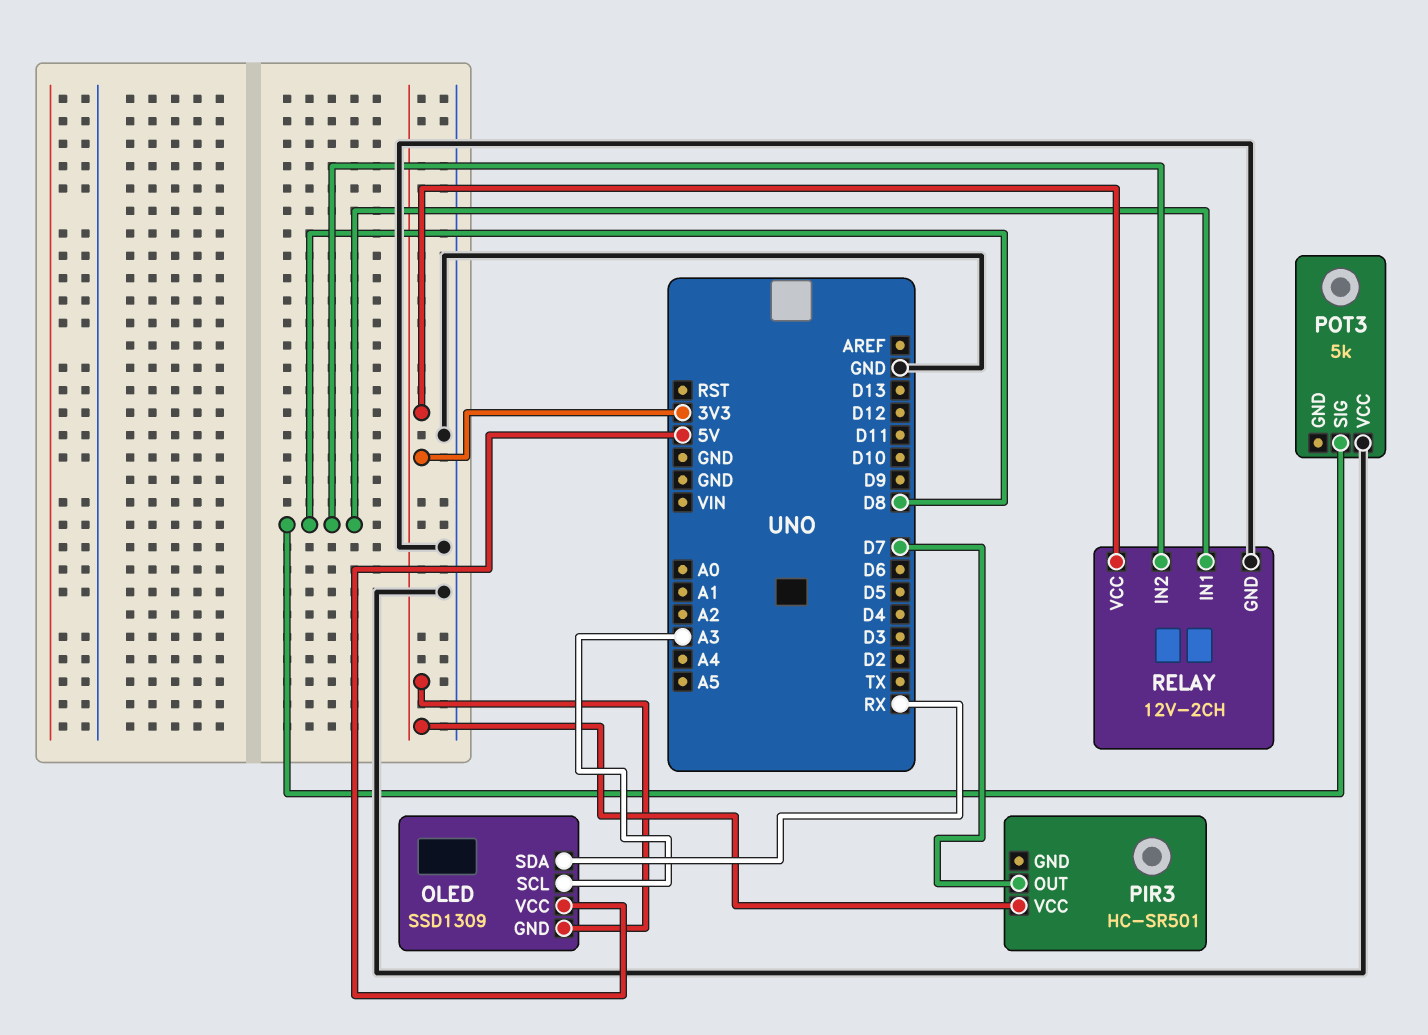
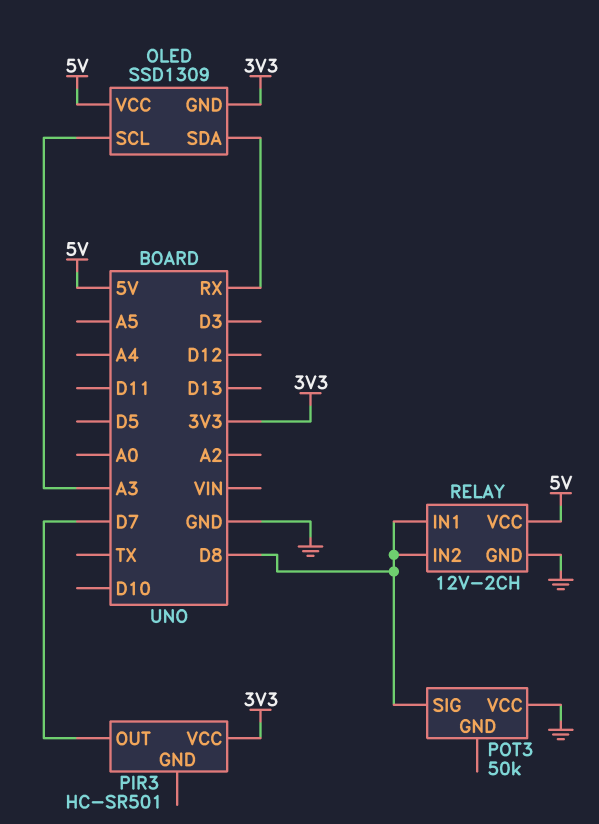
POT3: 5k -> 50k
RELAY pin VCC: 3V3 -> 5V

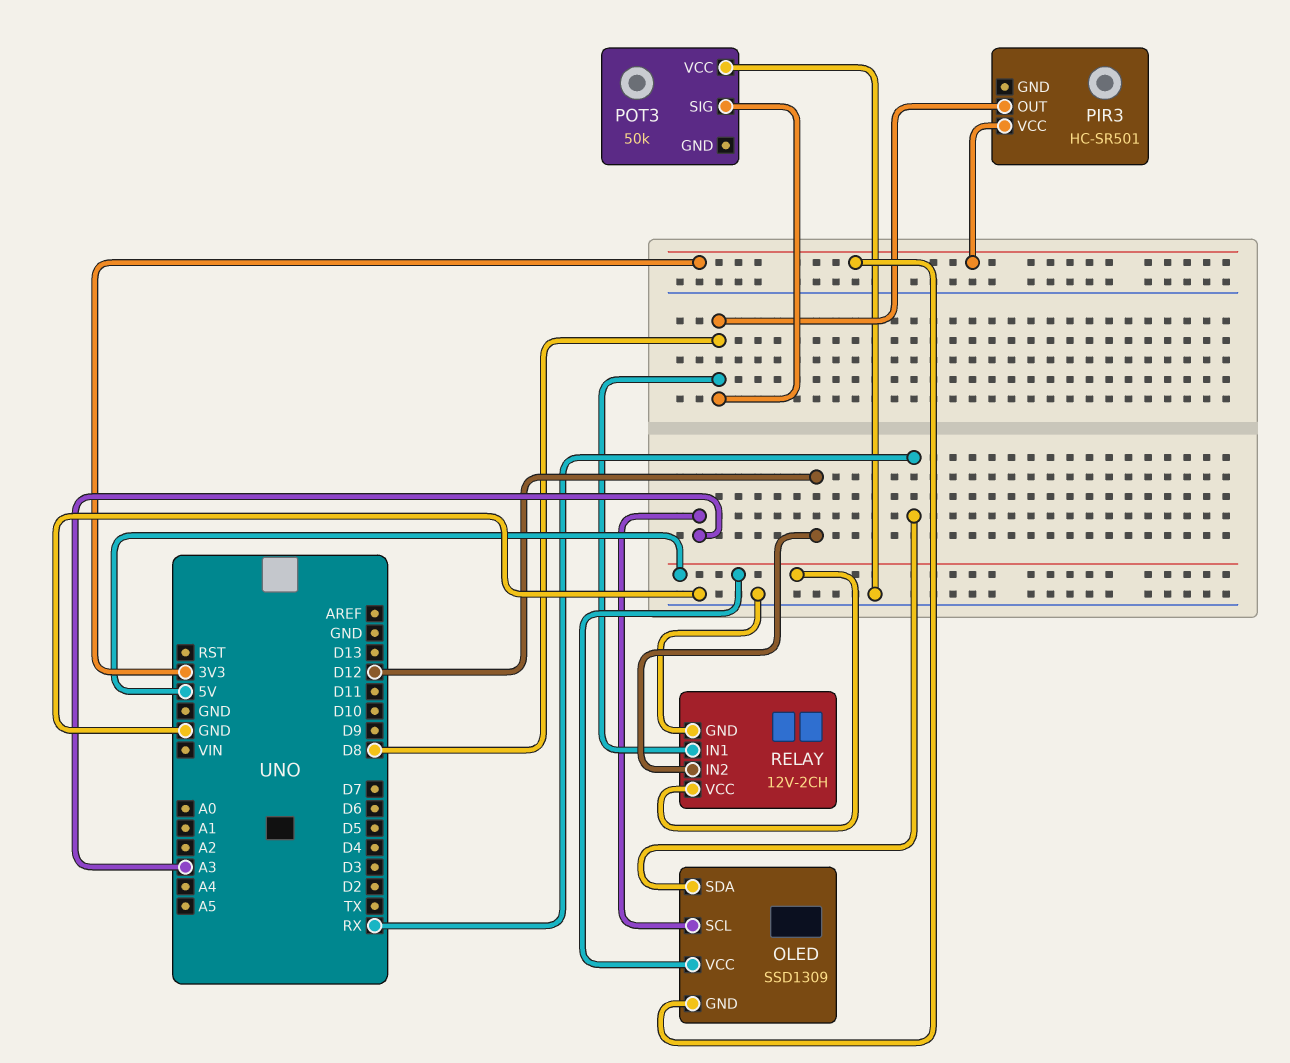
PIR3 pin OUT: D7 -> D8
RELAY pin IN2: D8 -> D12

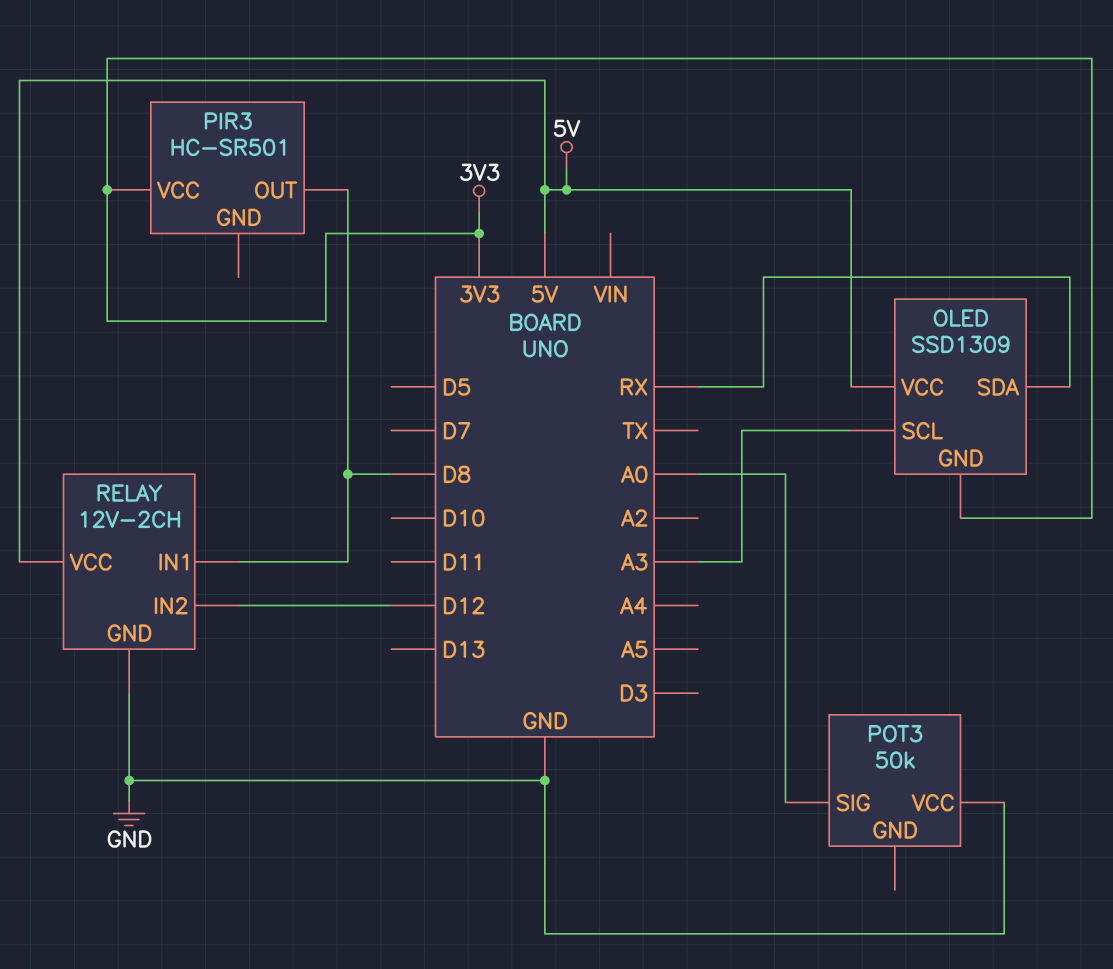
POT3 pin SIG: D8 -> A0

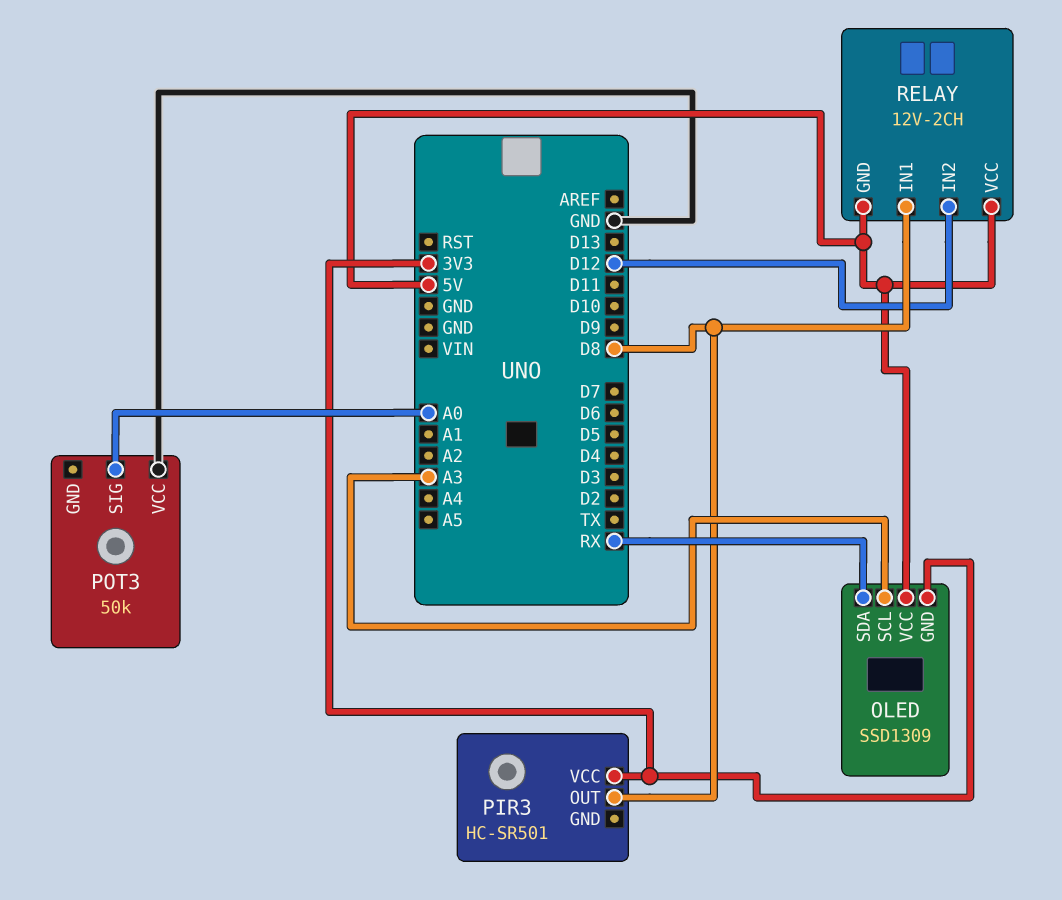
RELAY pin GND: GND -> 5V

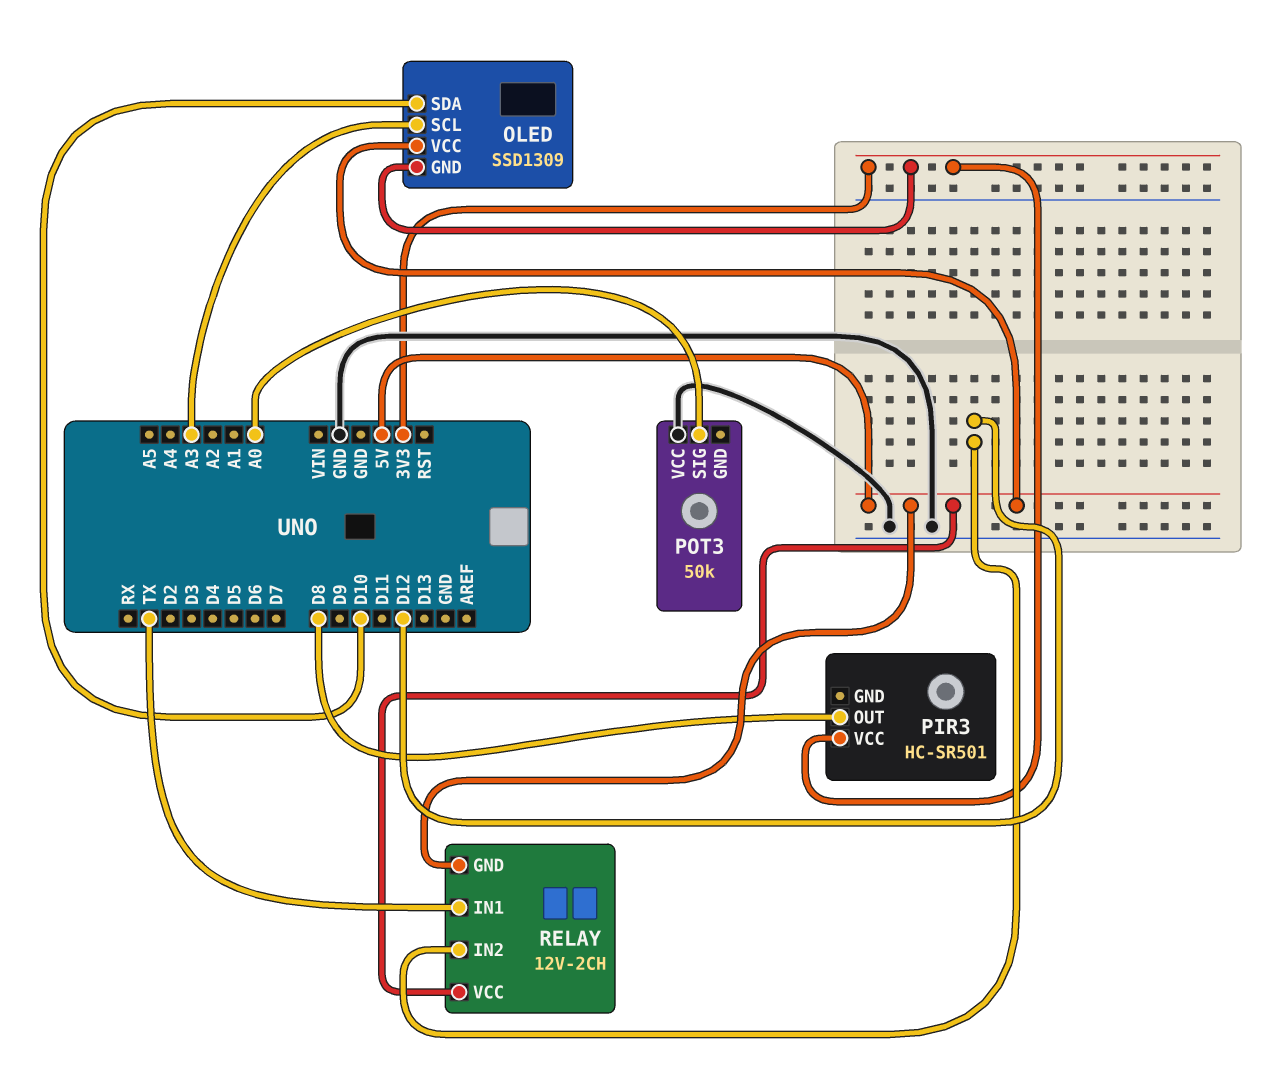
OLED pin SDA: RX -> D10
RELAY pin IN1: D8 -> TX

